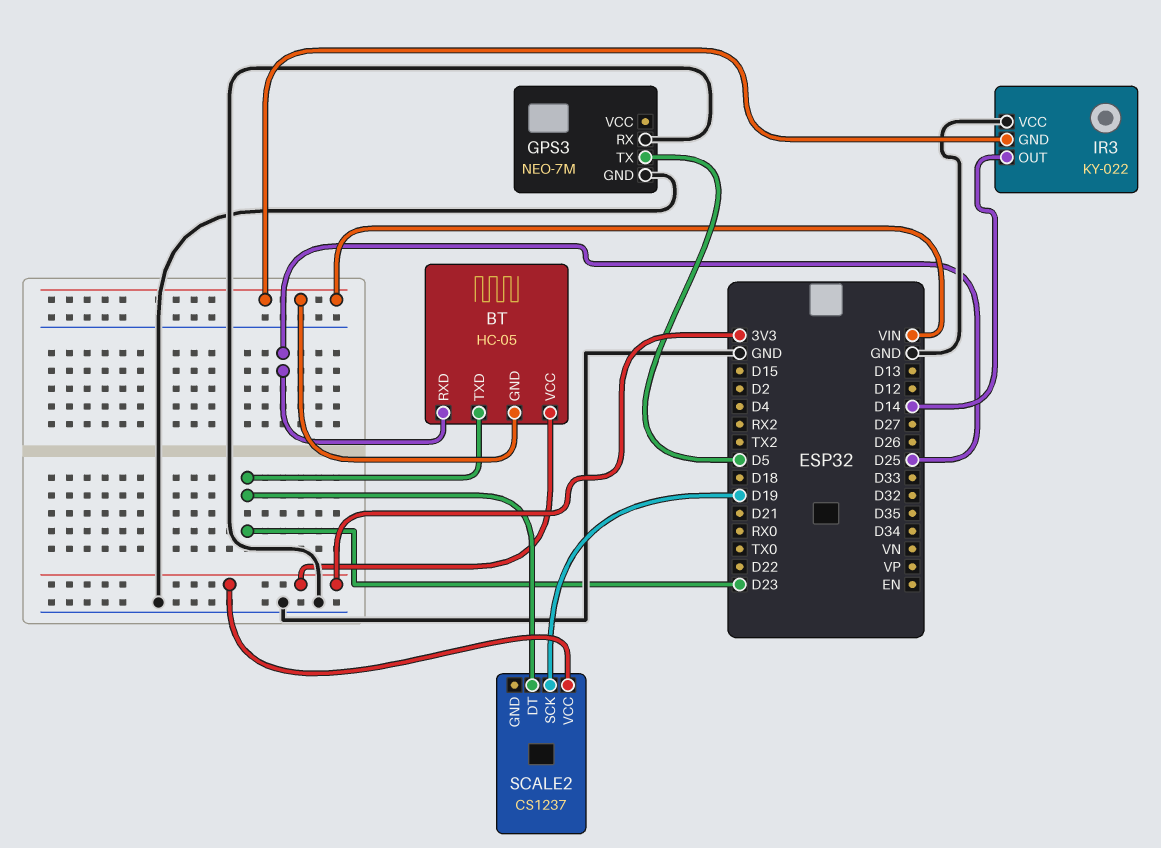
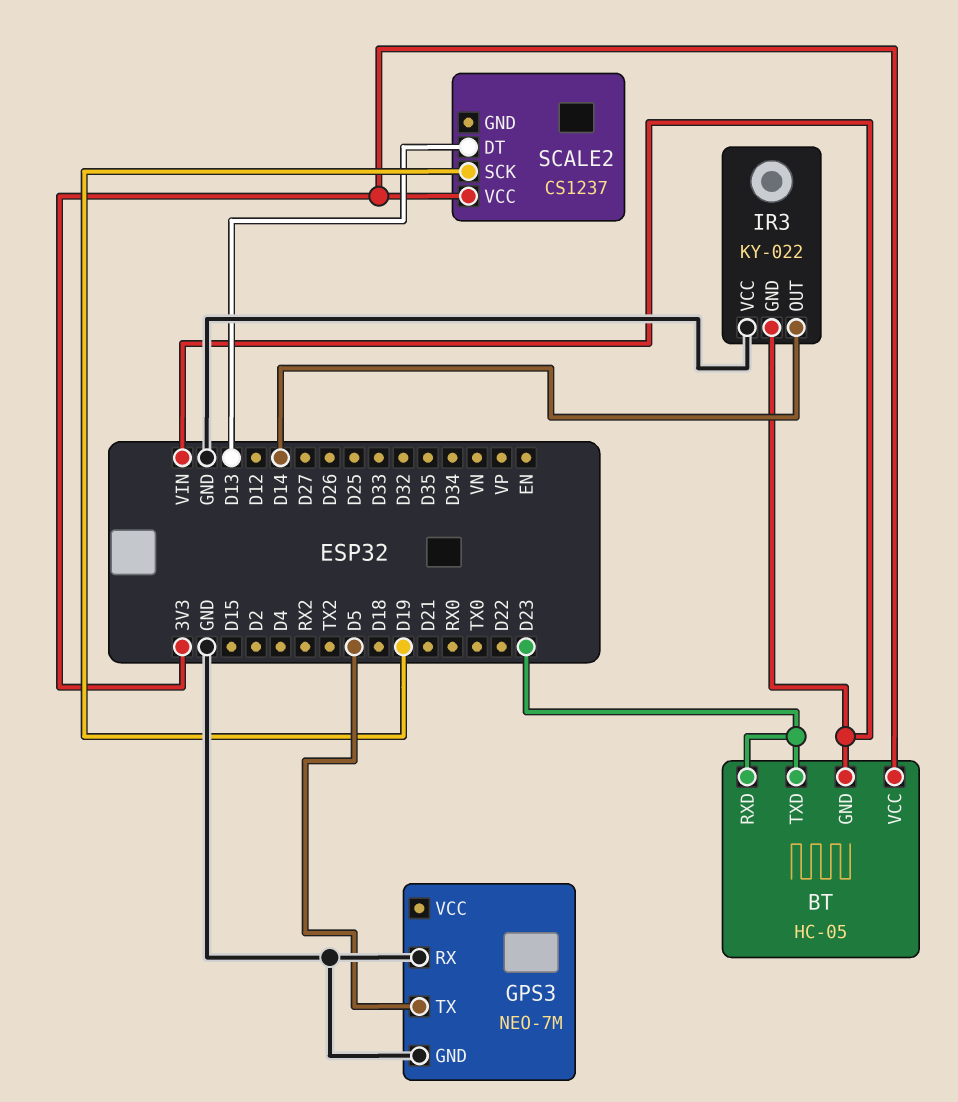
BT pin RXD: D25 -> D23
SCALE2 pin DT: D23 -> D13

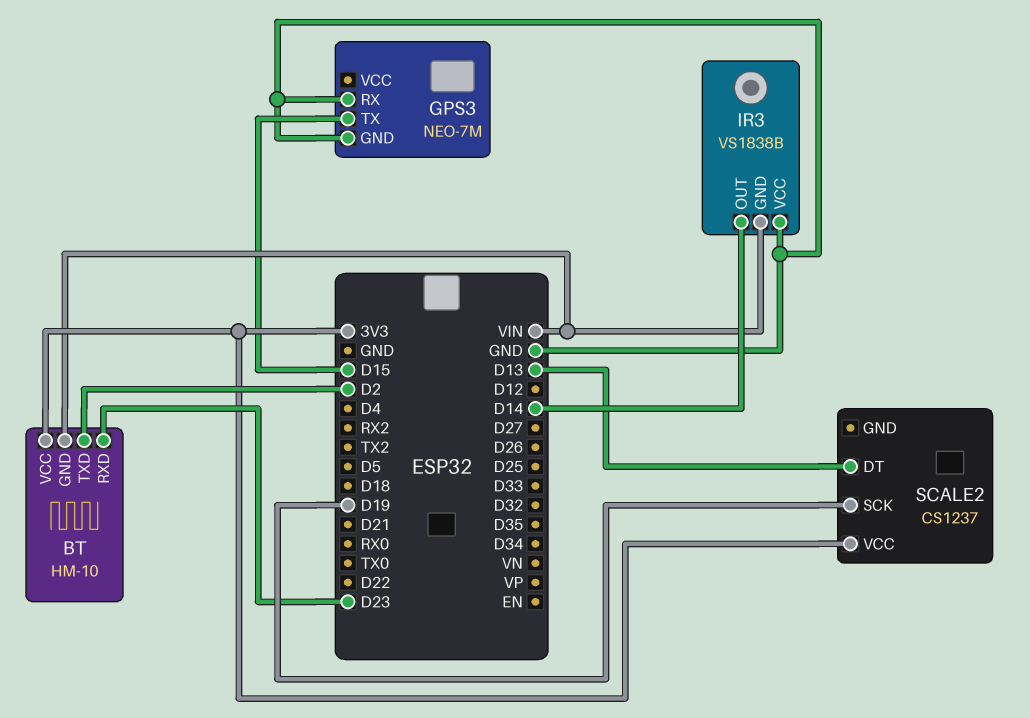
BT: HC-05 -> HM-10
BT pin TXD: D23 -> D2
GPS3 pin TX: D5 -> D15
IR3: KY-022 -> VS1838B

